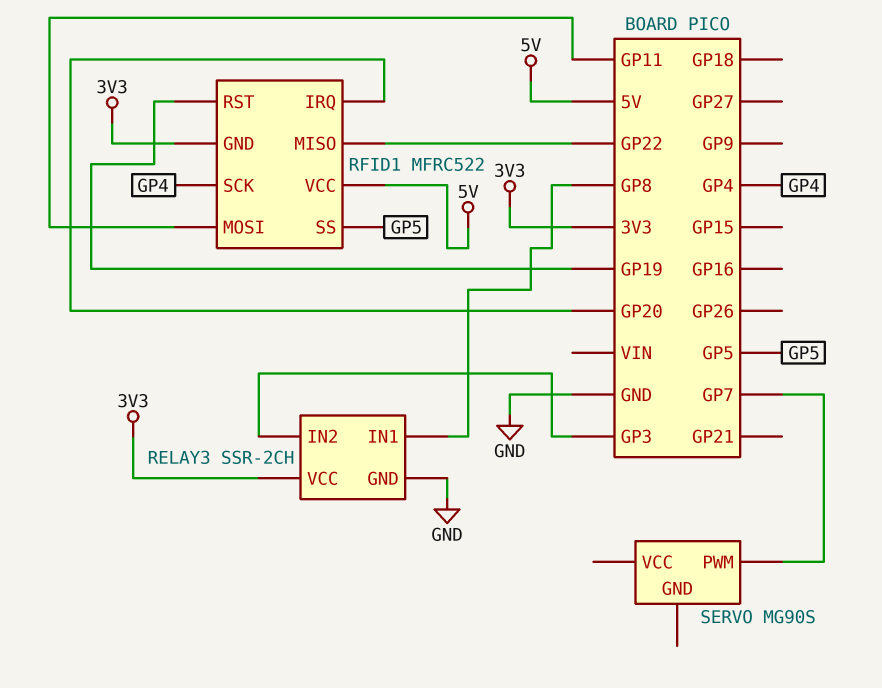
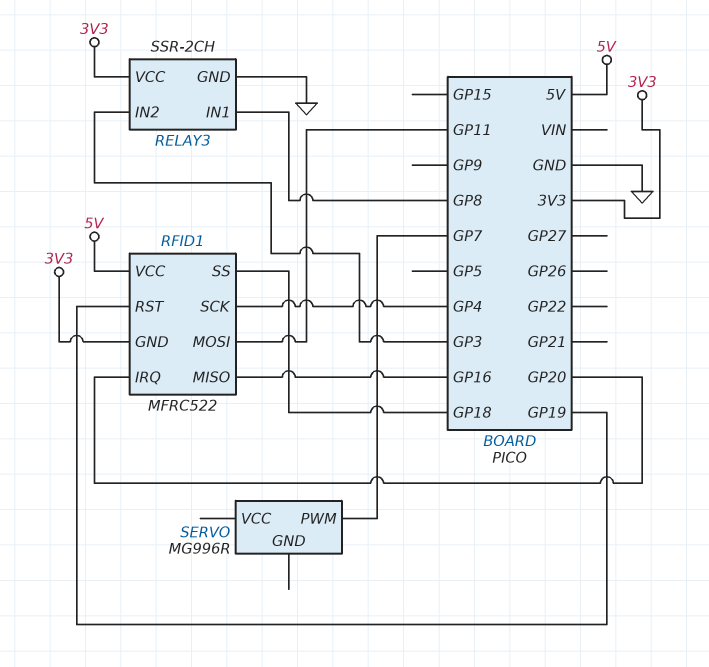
RFID1 pin MISO: GP22 -> GP16
RFID1 pin SS: GP5 -> GP18
SERVO: MG90S -> MG996R

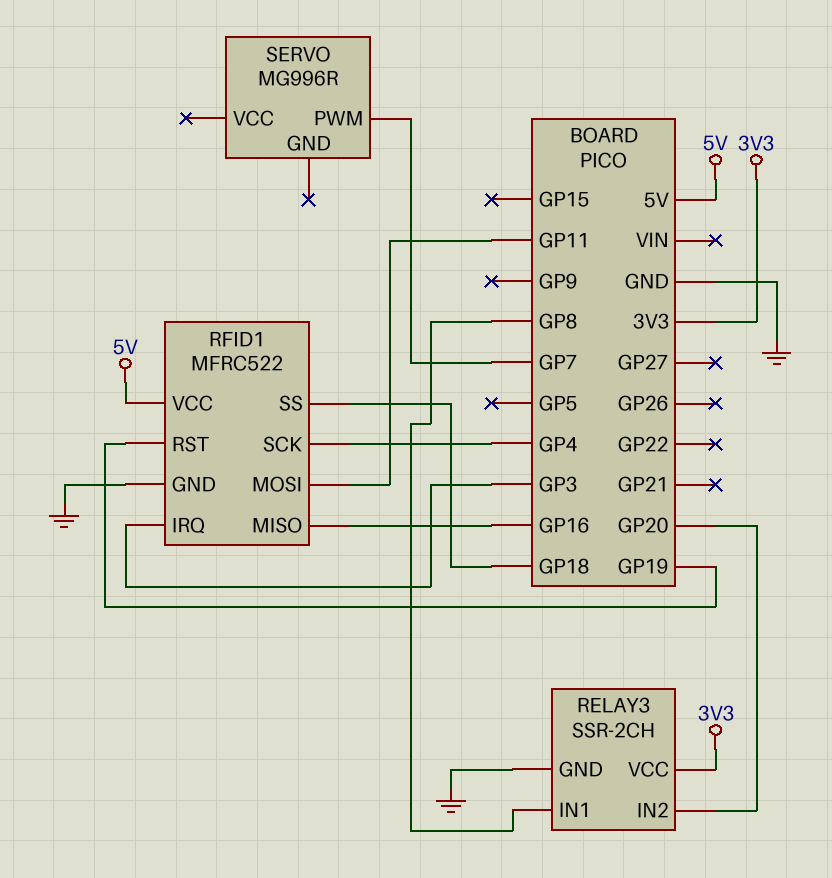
RELAY3 pin IN2: GP3 -> GP20
RFID1 pin GND: 3V3 -> GND
RFID1 pin IRQ: GP20 -> GP3

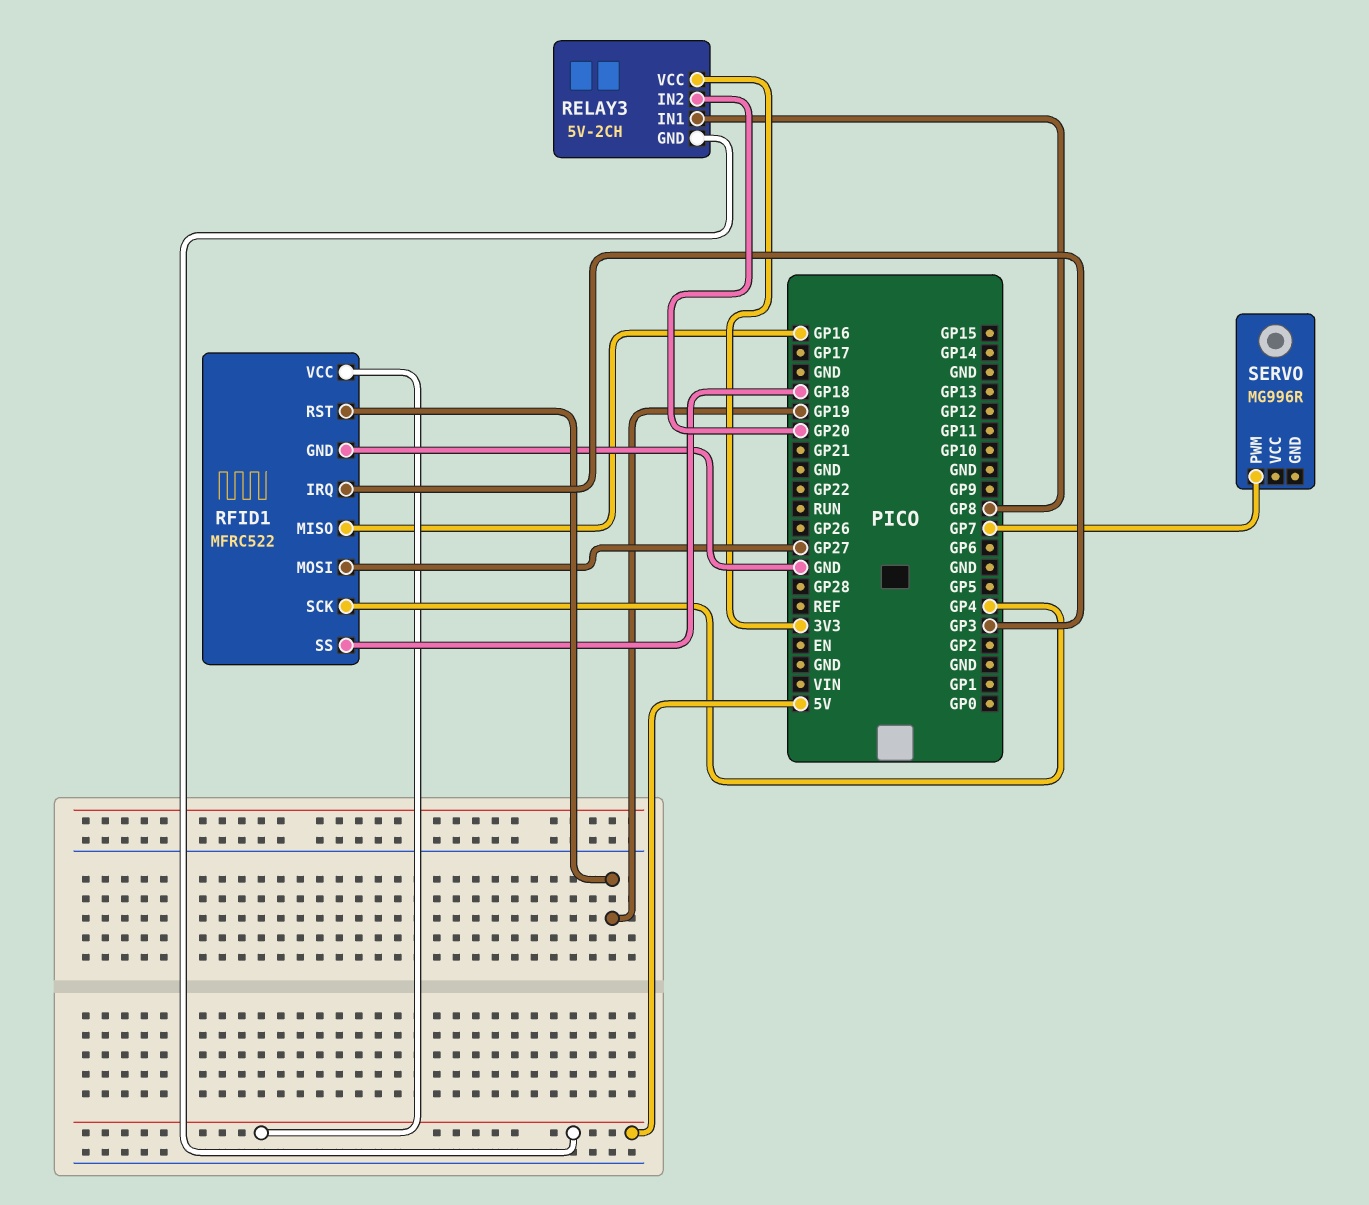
RELAY3: SSR-2CH -> 5V-2CH
RELAY3 pin GND: GND -> 5V
RFID1 pin MOSI: GP11 -> GP27

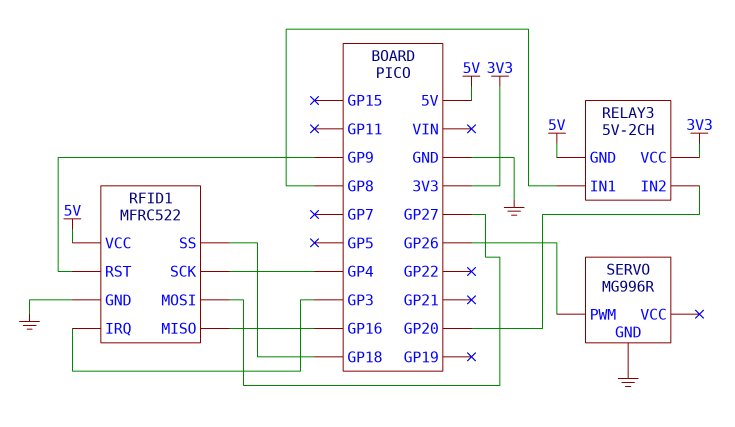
RFID1 pin RST: GP19 -> GP9
SERVO pin GND: none -> GND
SERVO pin PWM: GP7 -> GP26

